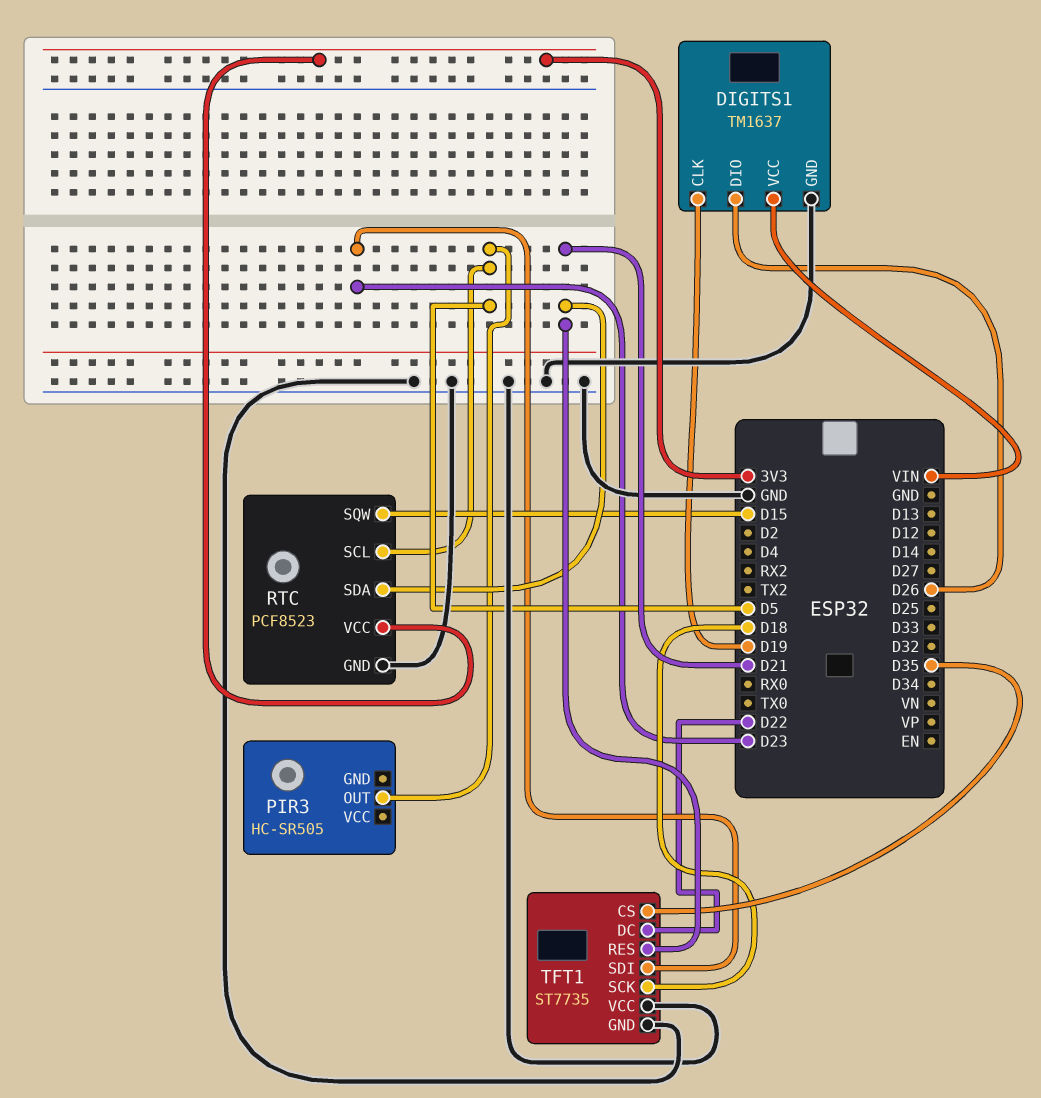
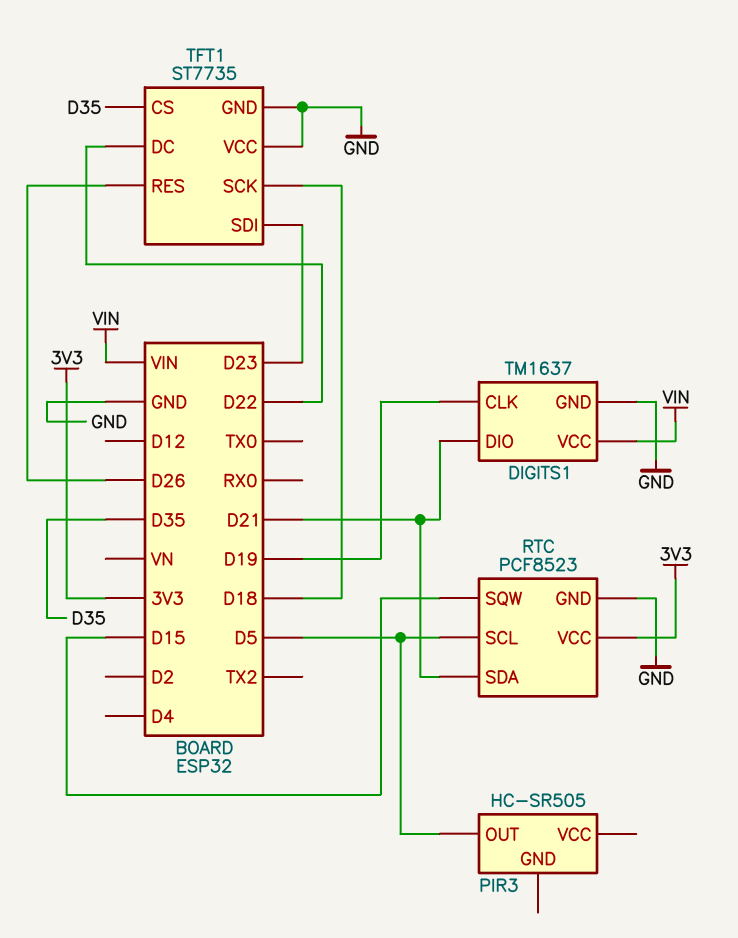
DIGITS1 pin DIO: D26 -> D21
TFT1 pin RES: D21 -> D26

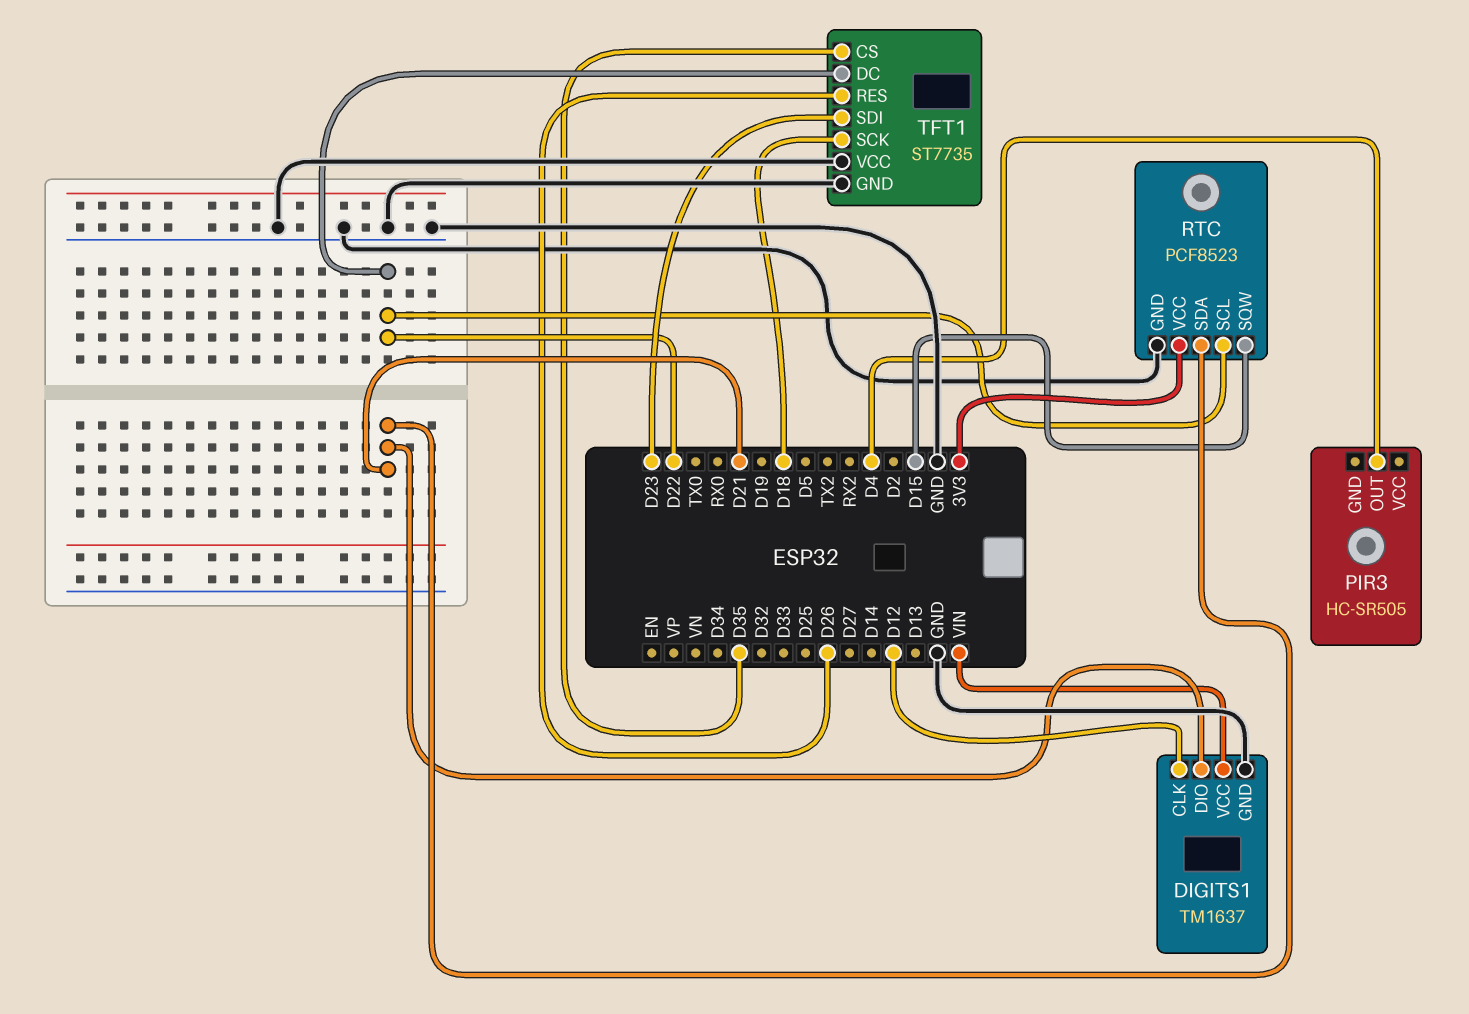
DIGITS1 pin CLK: D19 -> D12
PIR3 pin OUT: D5 -> D4
RTC pin SCL: D5 -> D22

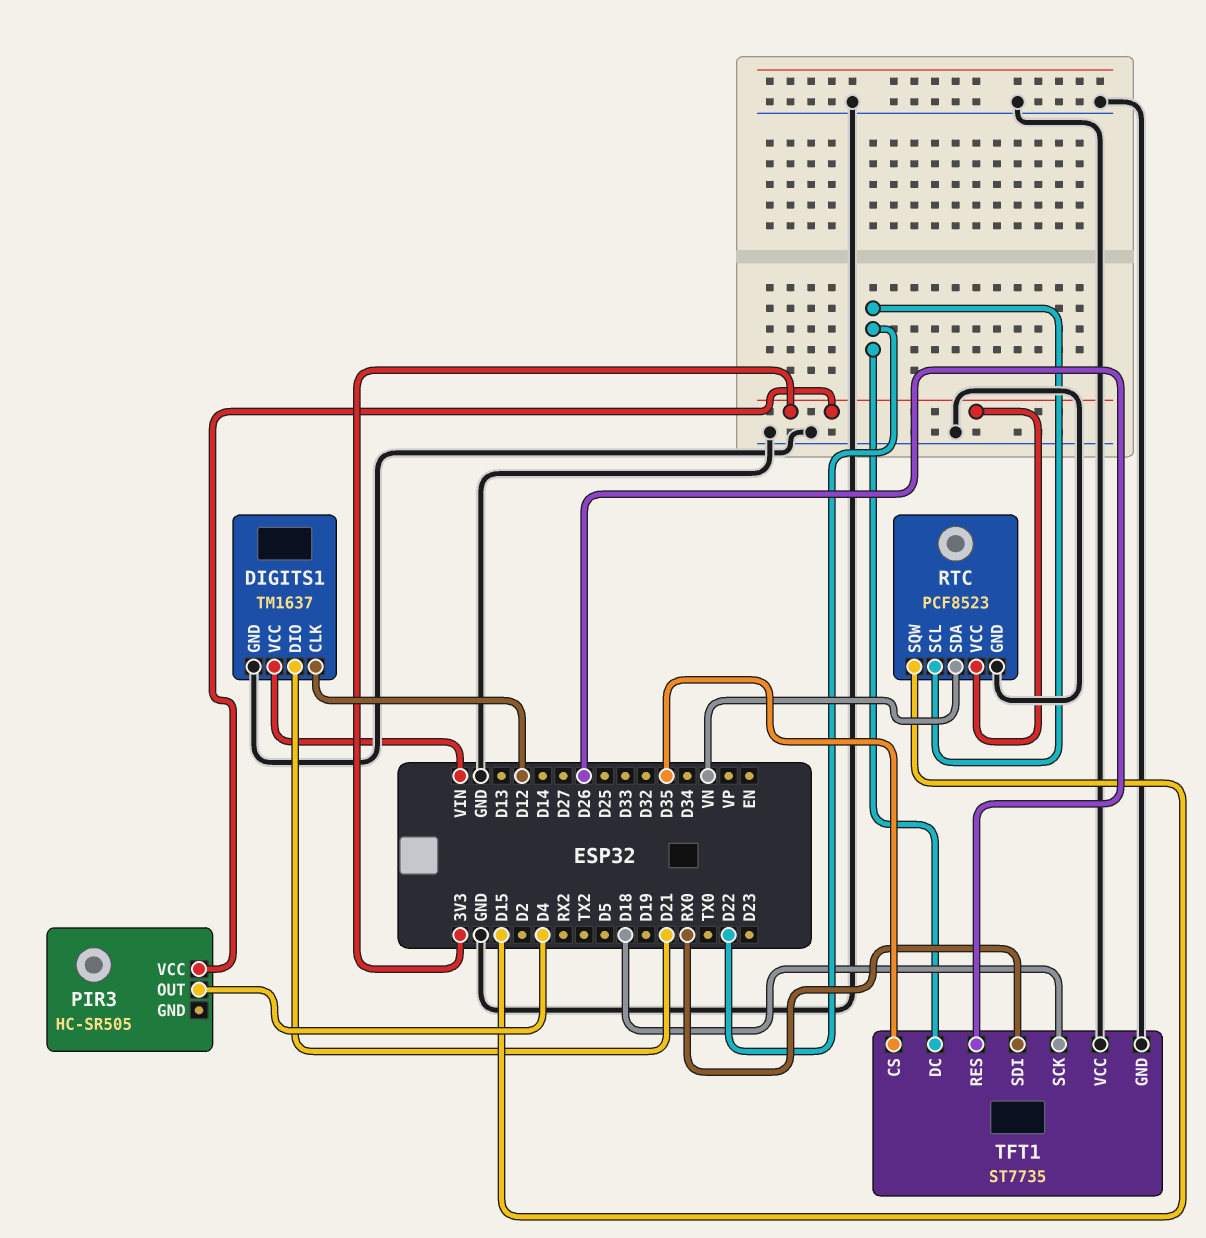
PIR3 pin VCC: none -> 3V3
RTC pin SDA: D21 -> VN
TFT1 pin SDI: D23 -> RX0

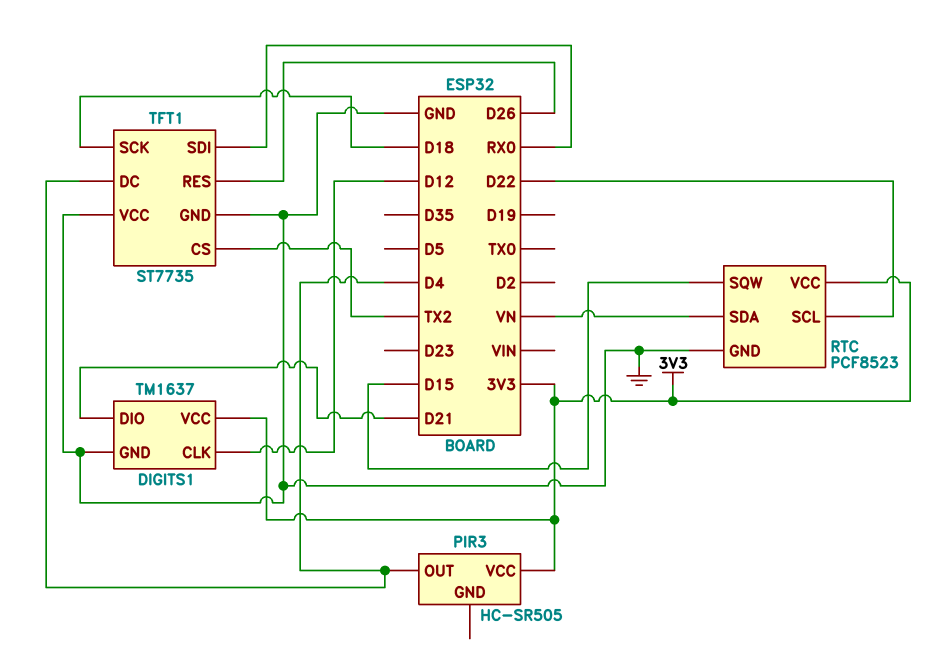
DIGITS1 pin VCC: VIN -> 3V3
TFT1 pin CS: D35 -> TX2
TFT1 pin DC: D22 -> D4

